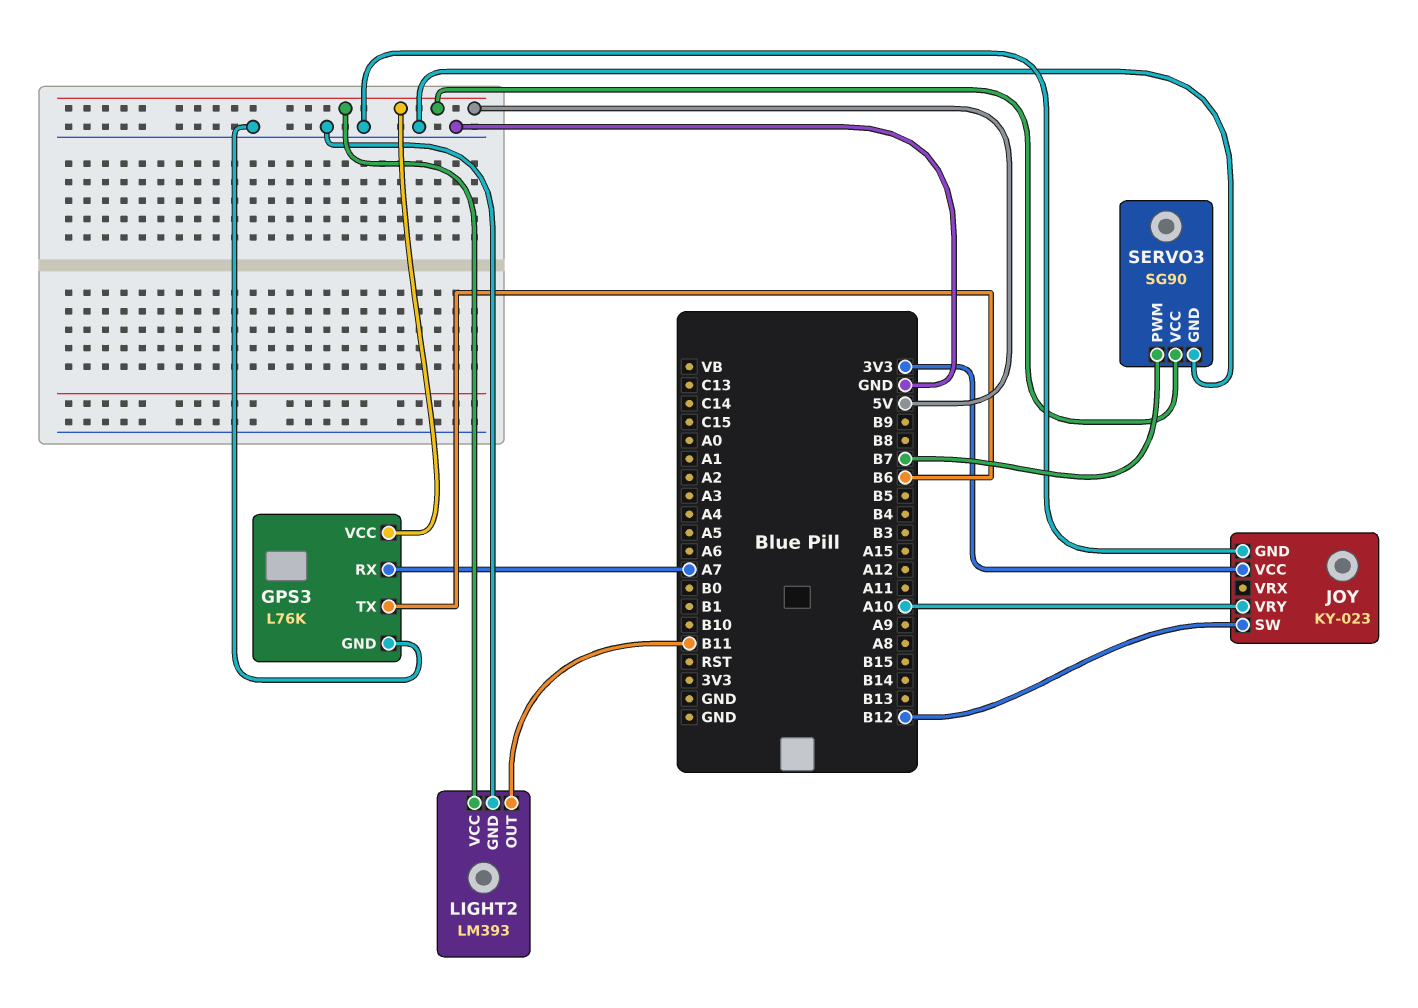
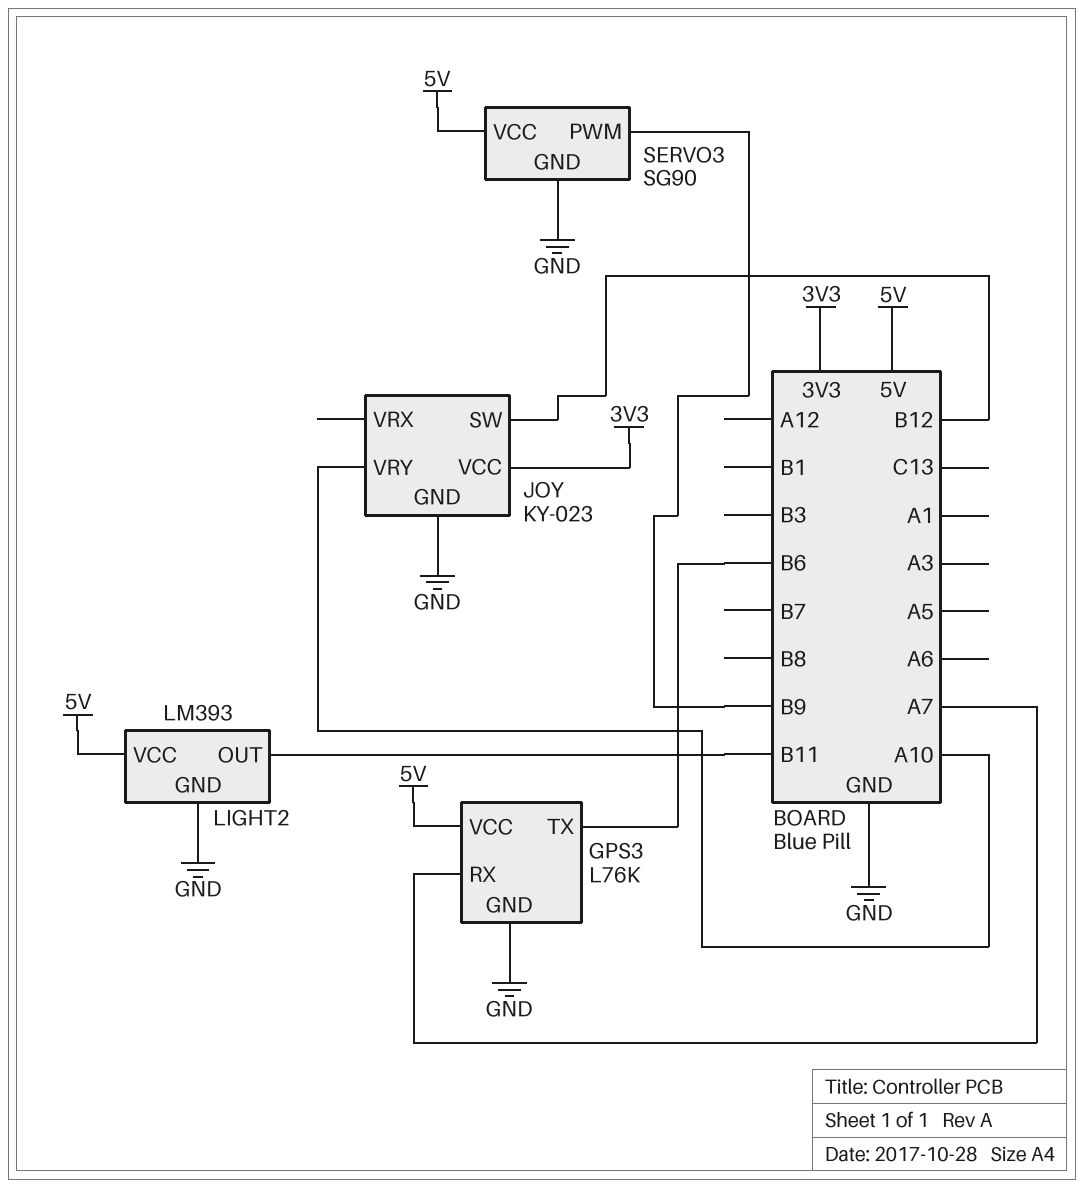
SERVO3 pin PWM: B7 -> B9

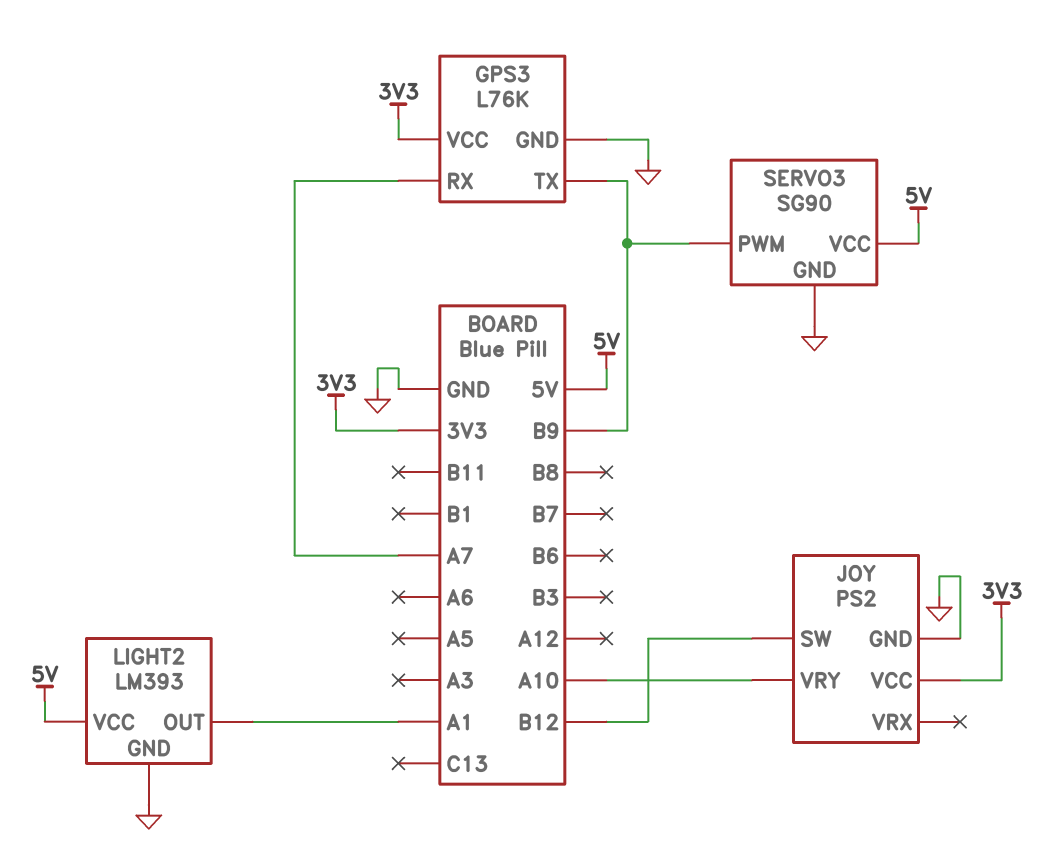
GPS3 pin TX: B6 -> B9
GPS3 pin VCC: 5V -> 3V3
JOY: KY-023 -> PS2
LIGHT2 pin OUT: B11 -> A1

